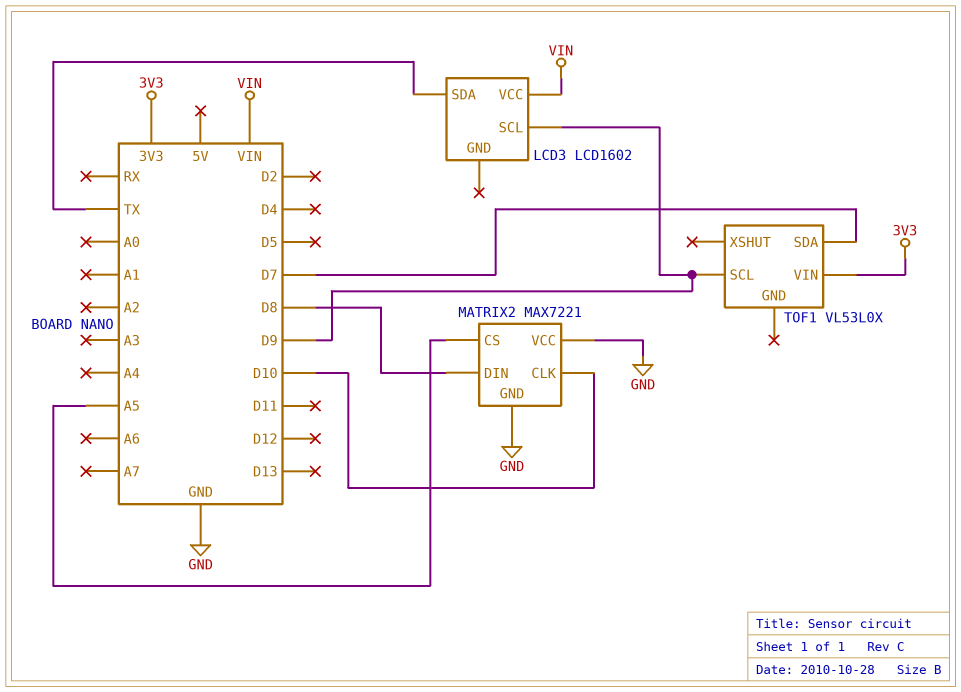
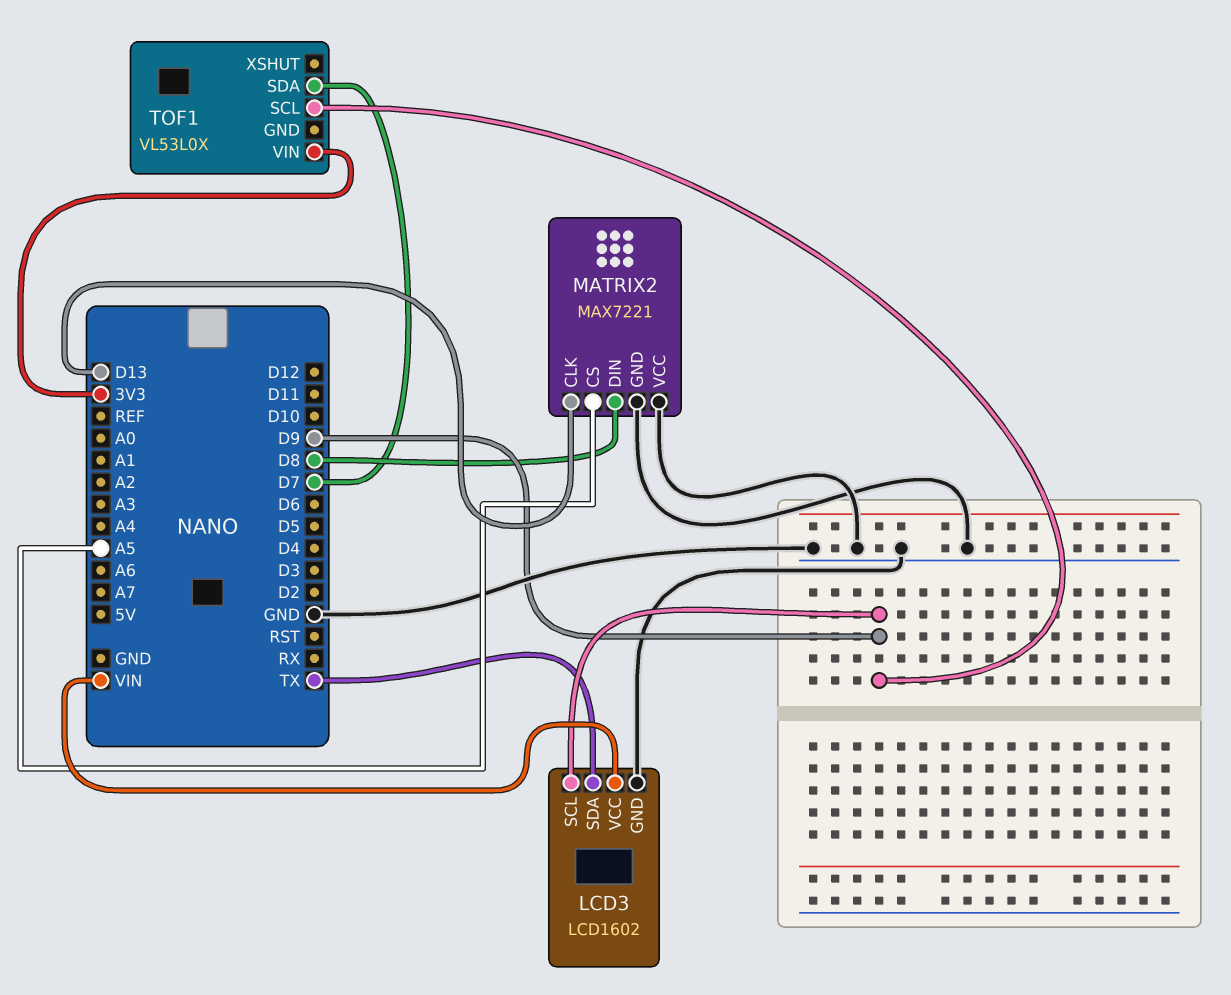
LCD3 pin GND: none -> GND
MATRIX2 pin CLK: D10 -> D13

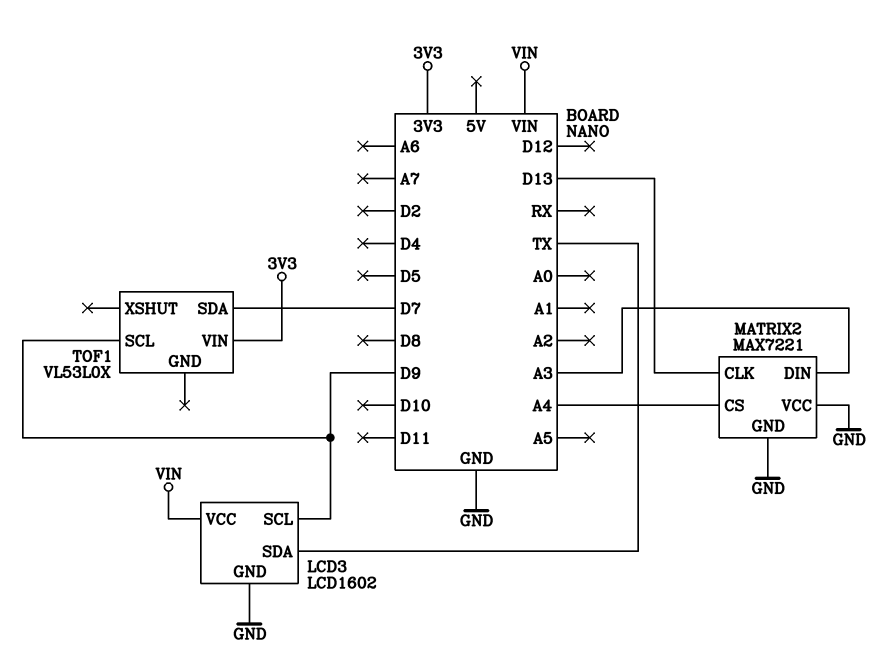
MATRIX2 pin CS: A5 -> A4
MATRIX2 pin DIN: D8 -> A3

